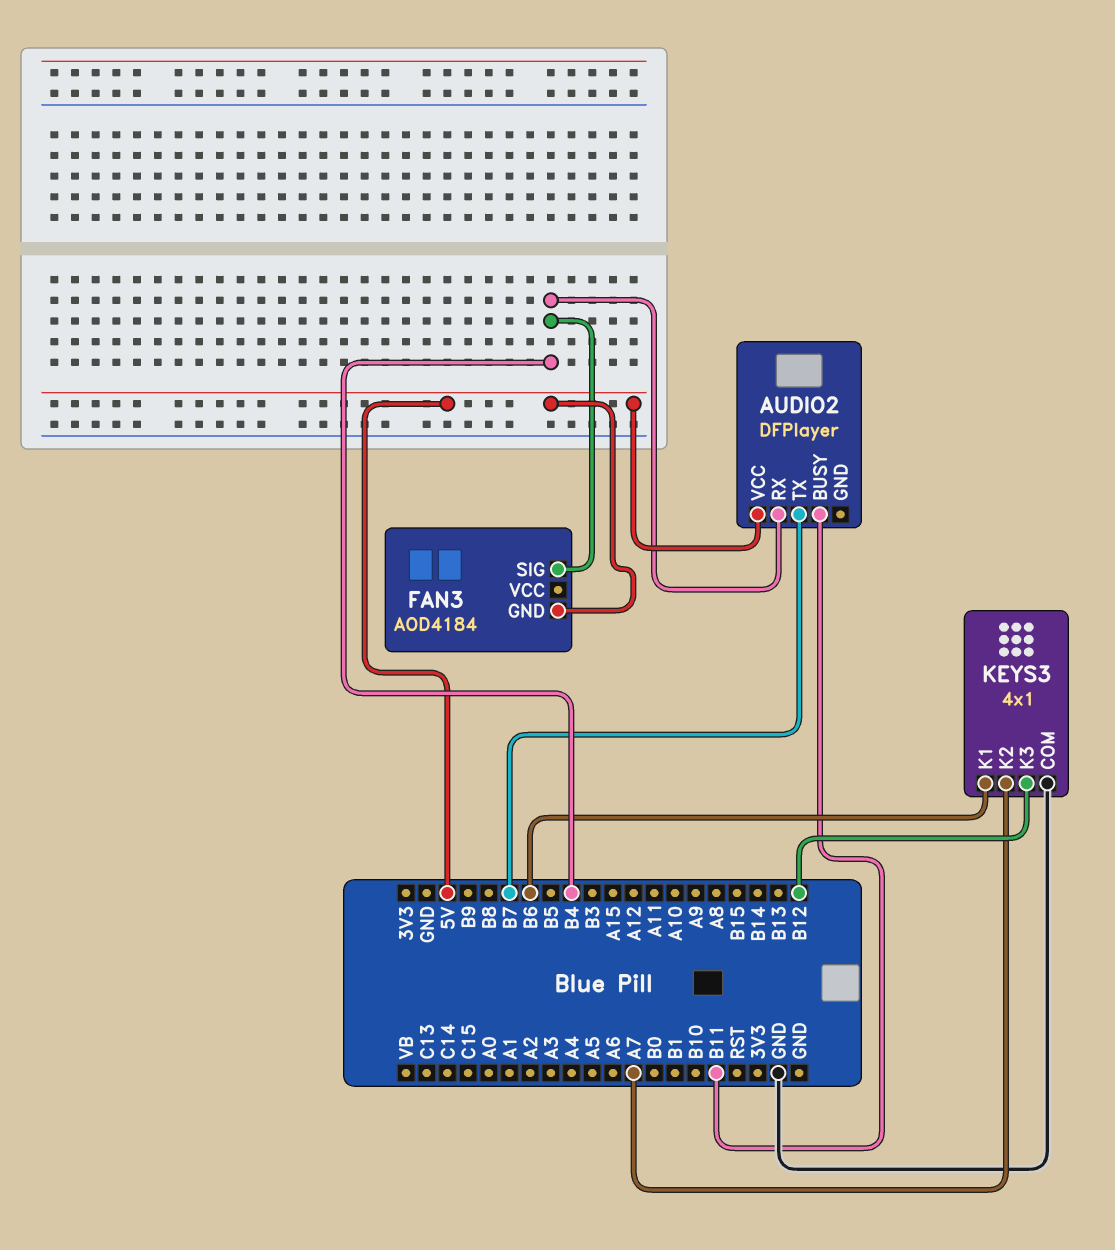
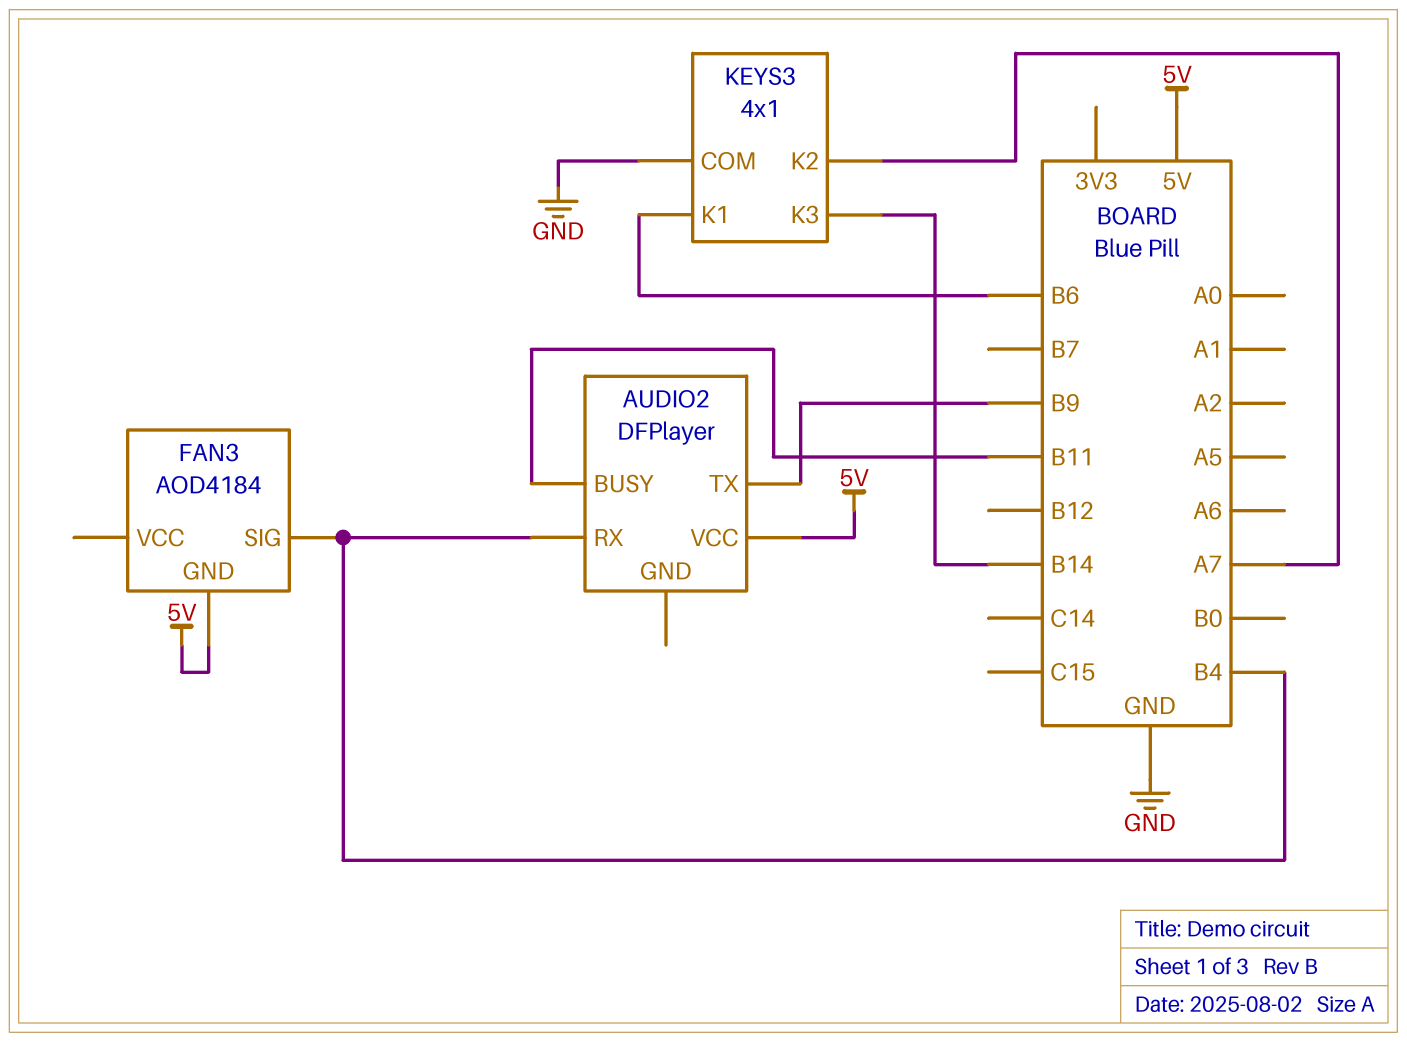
AUDIO2 pin TX: B7 -> B9
KEYS3 pin K3: B12 -> B14

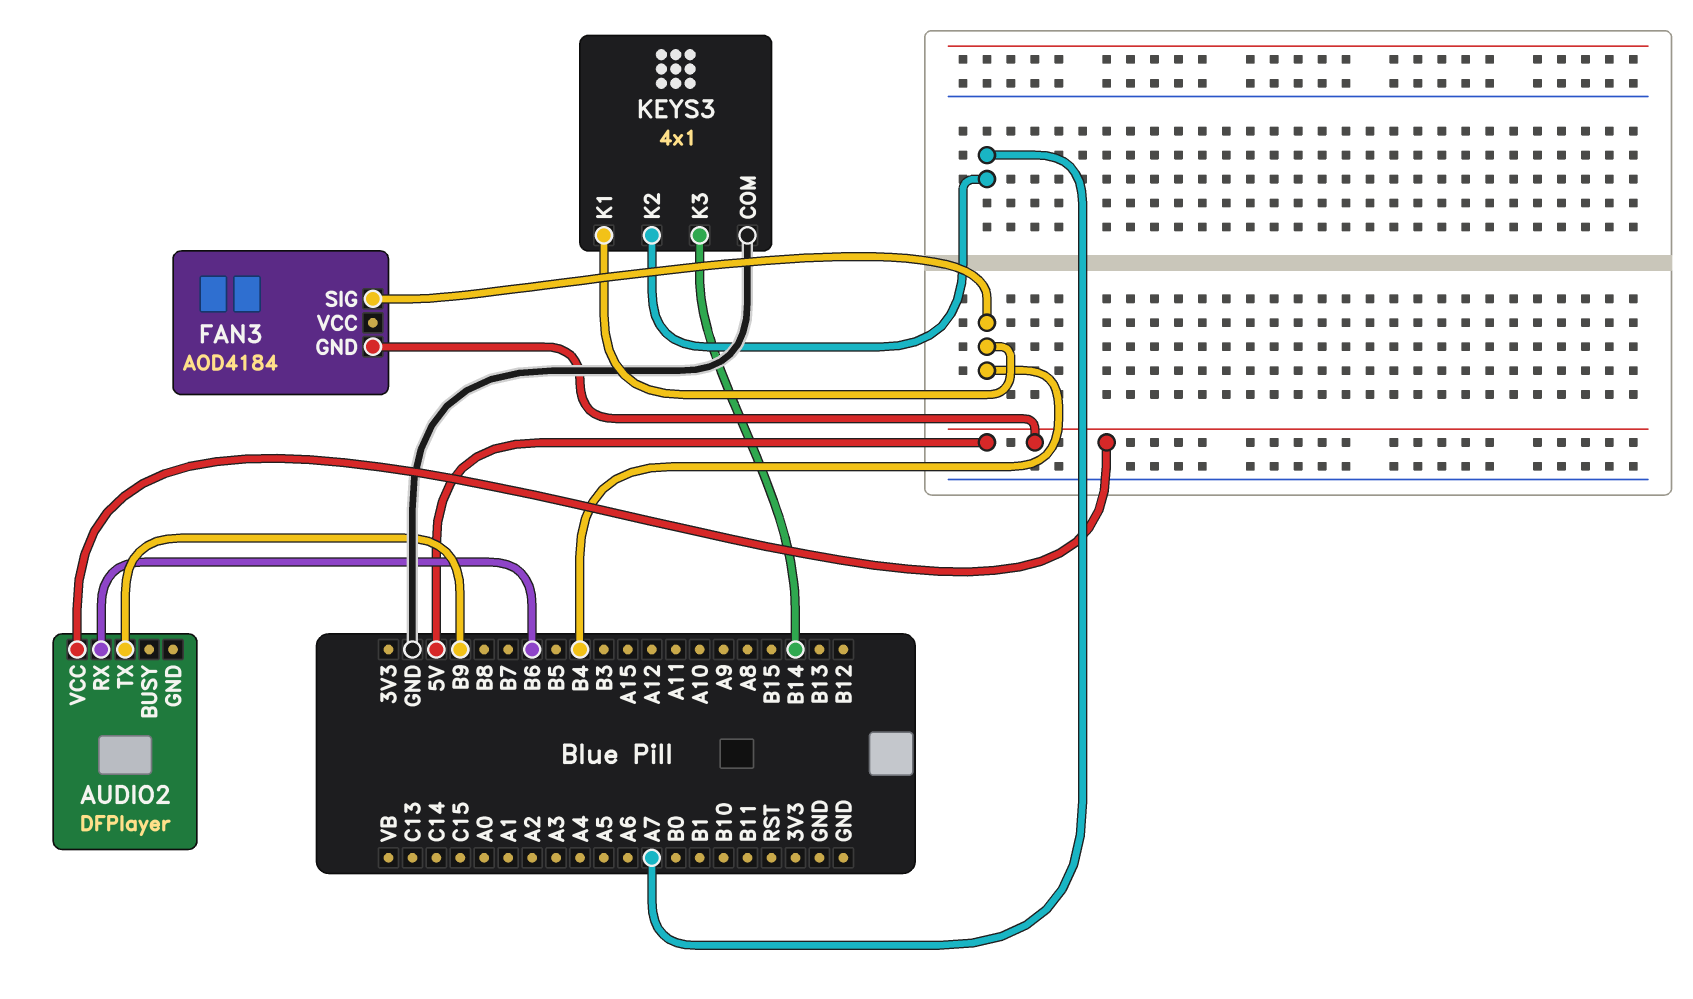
AUDIO2 pin BUSY: B11 -> none
AUDIO2 pin RX: B4 -> B6
KEYS3 pin K1: B6 -> B4

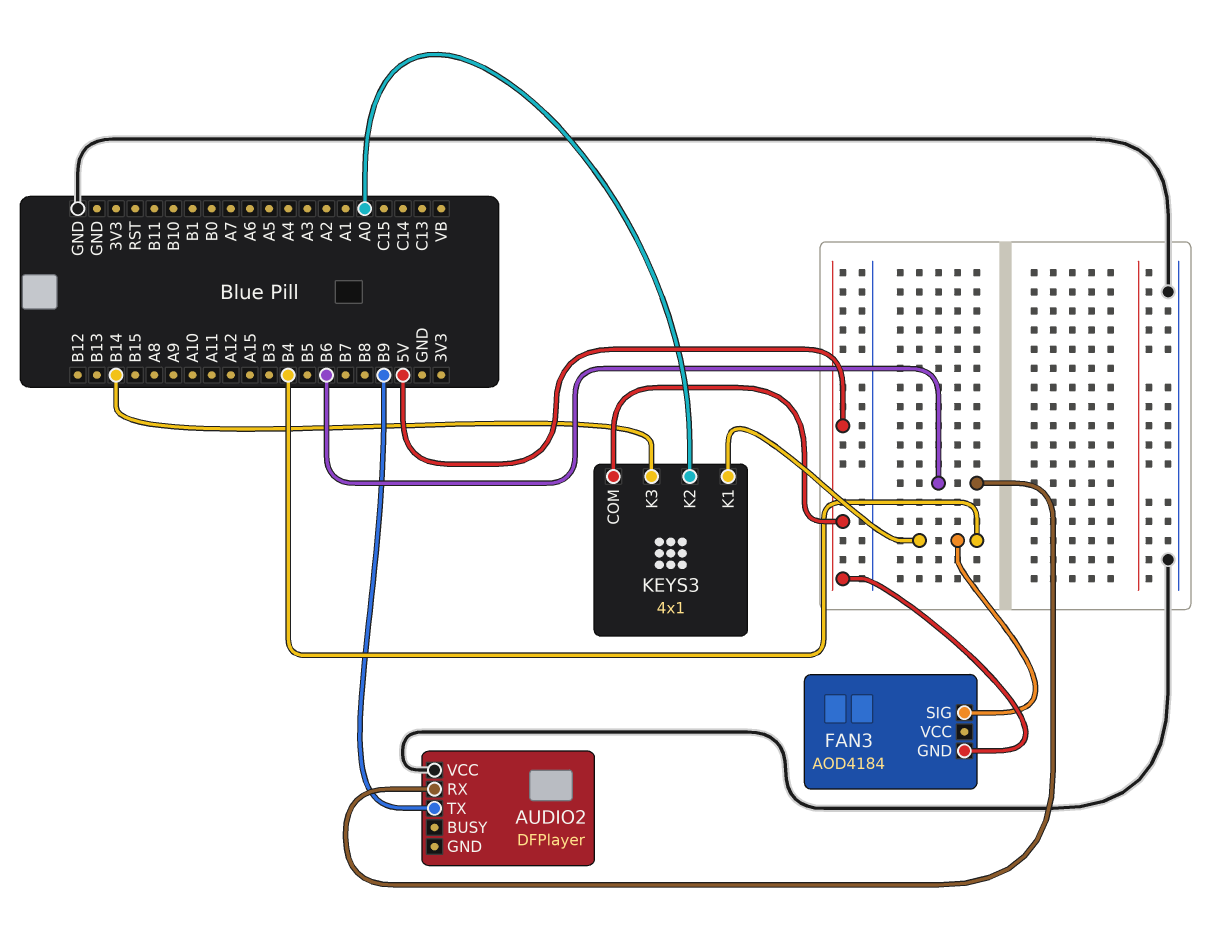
AUDIO2 pin VCC: 5V -> GND
KEYS3 pin COM: GND -> 5V
KEYS3 pin K2: A7 -> A0

